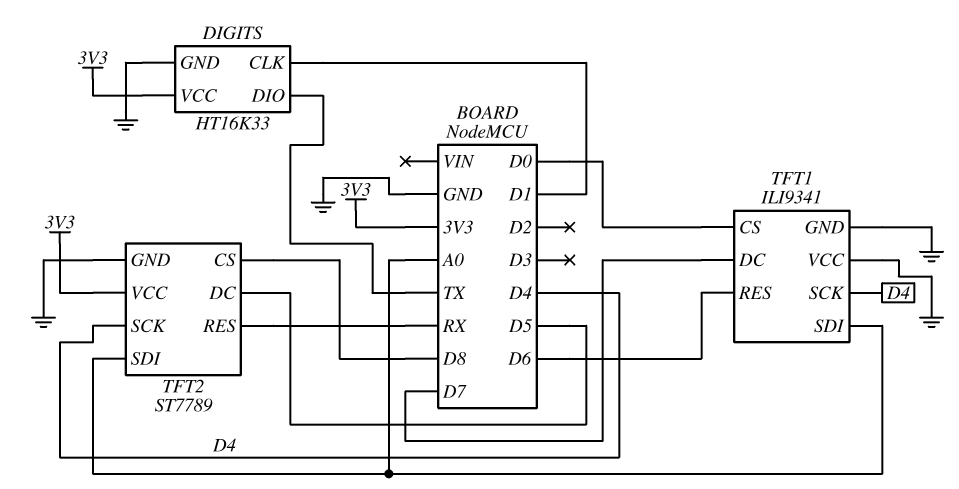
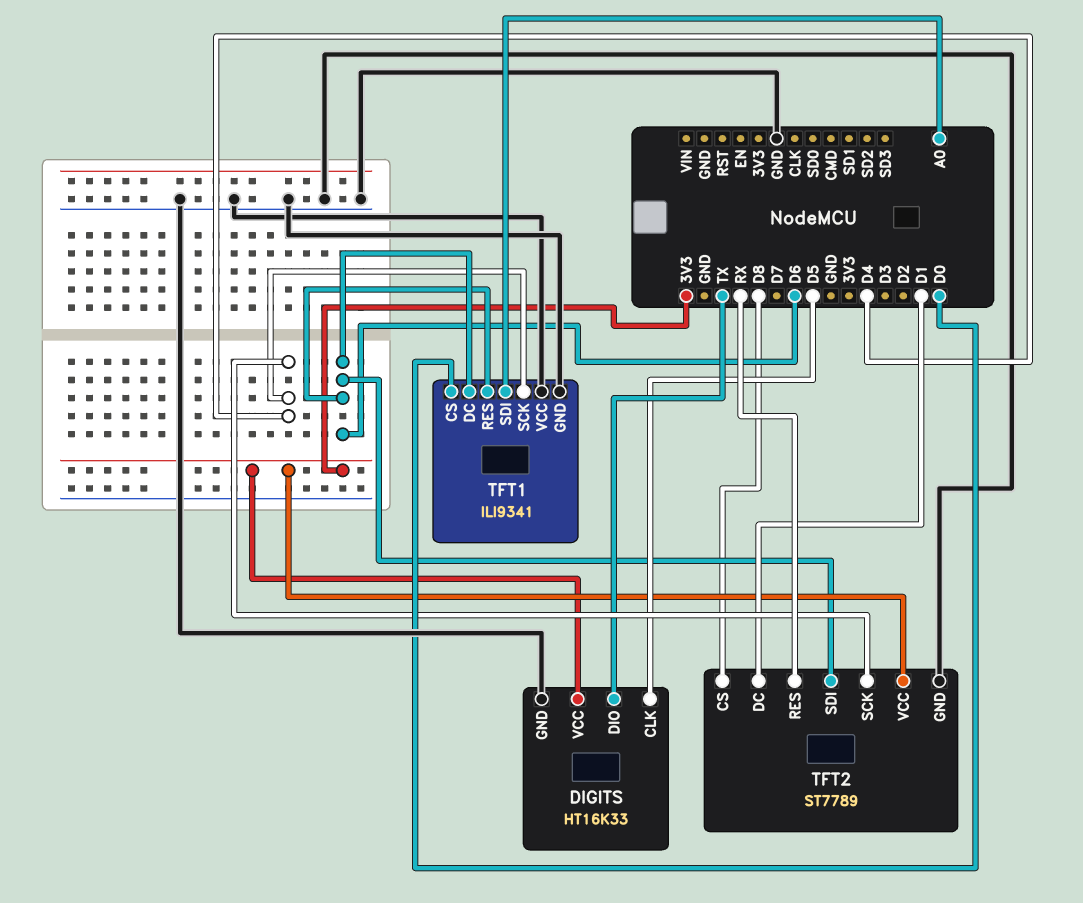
DIGITS pin CLK: D1 -> D5
TFT1 pin DC: D7 -> D6
TFT2 pin DC: D5 -> D1
TFT2 pin SDI: A0 -> D6

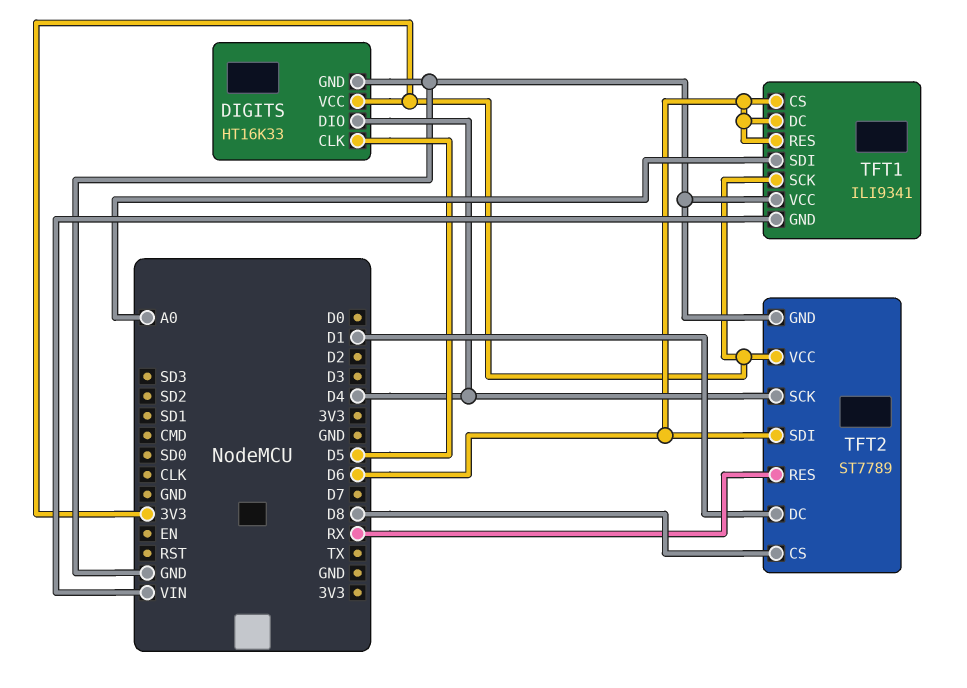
DIGITS pin DIO: TX -> D4
TFT1 pin CS: D0 -> D6
TFT1 pin GND: GND -> VIN
TFT1 pin SCK: D4 -> 3V3

